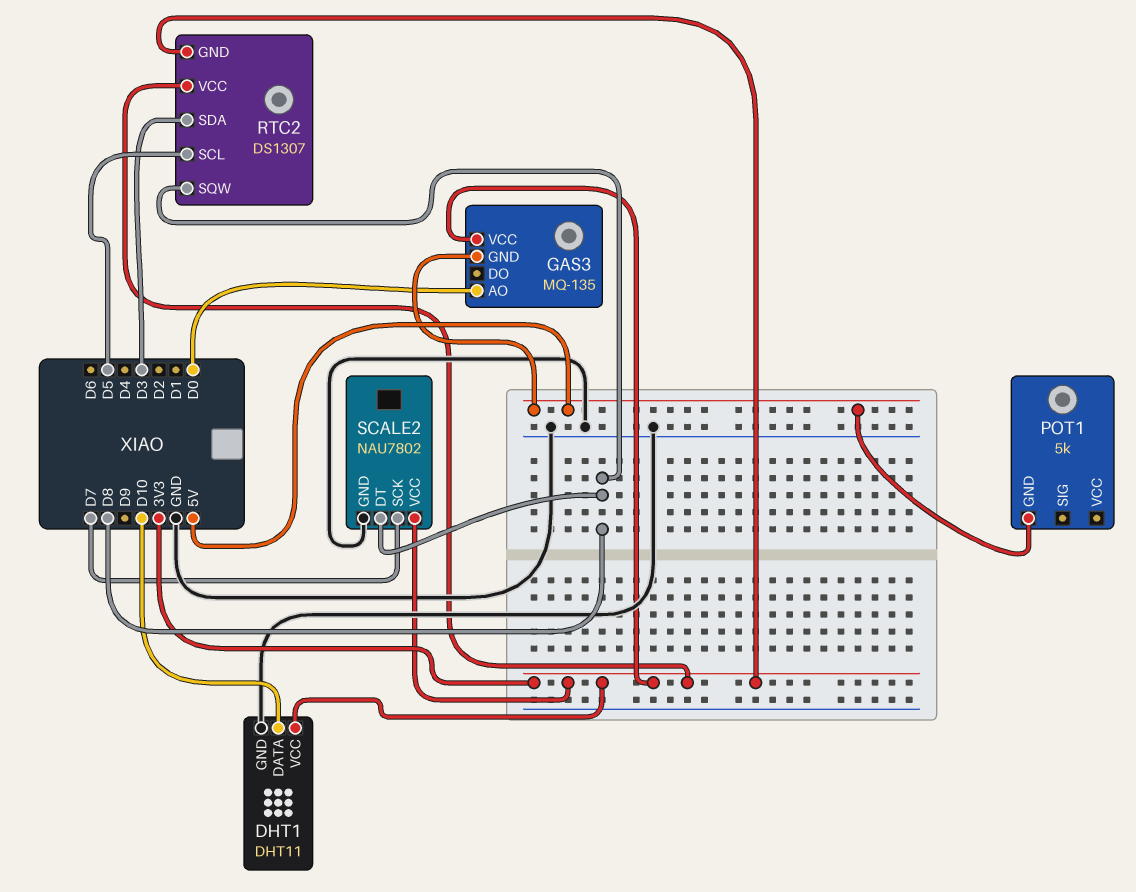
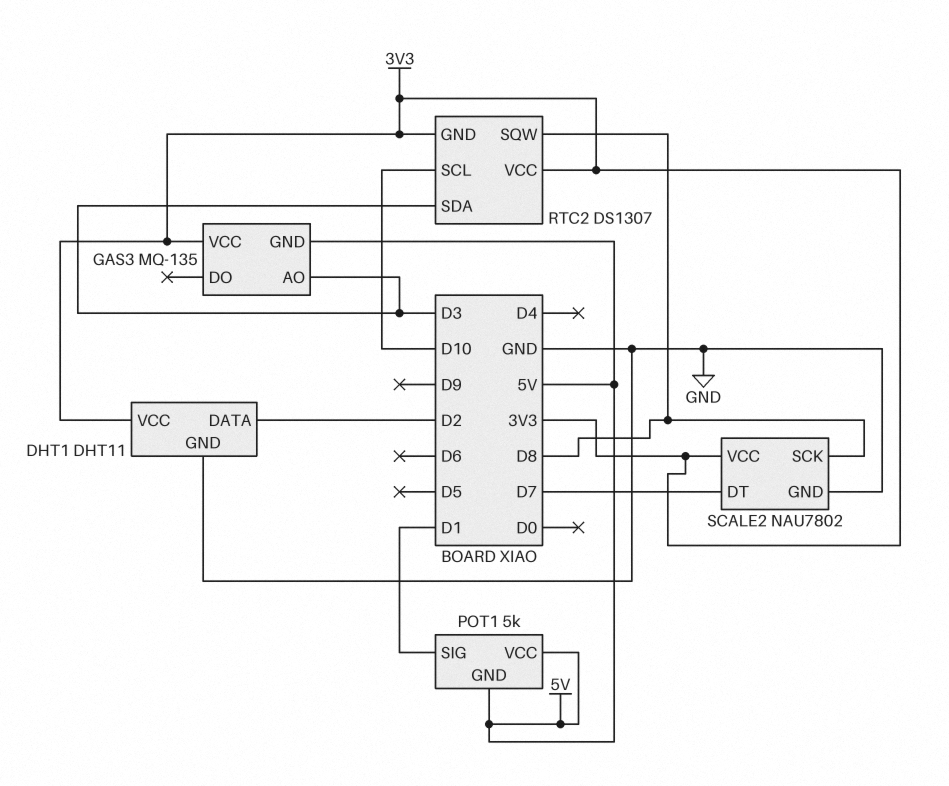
DHT1 pin DATA: D10 -> D2
GAS3 pin AO: D0 -> D3
POT1 pin SIG: none -> D1
POT1 pin VCC: none -> 5V
RTC2 pin SCL: D5 -> D10
SCALE2 pin DT: D8 -> D7
SCALE2 pin SCK: D7 -> D8

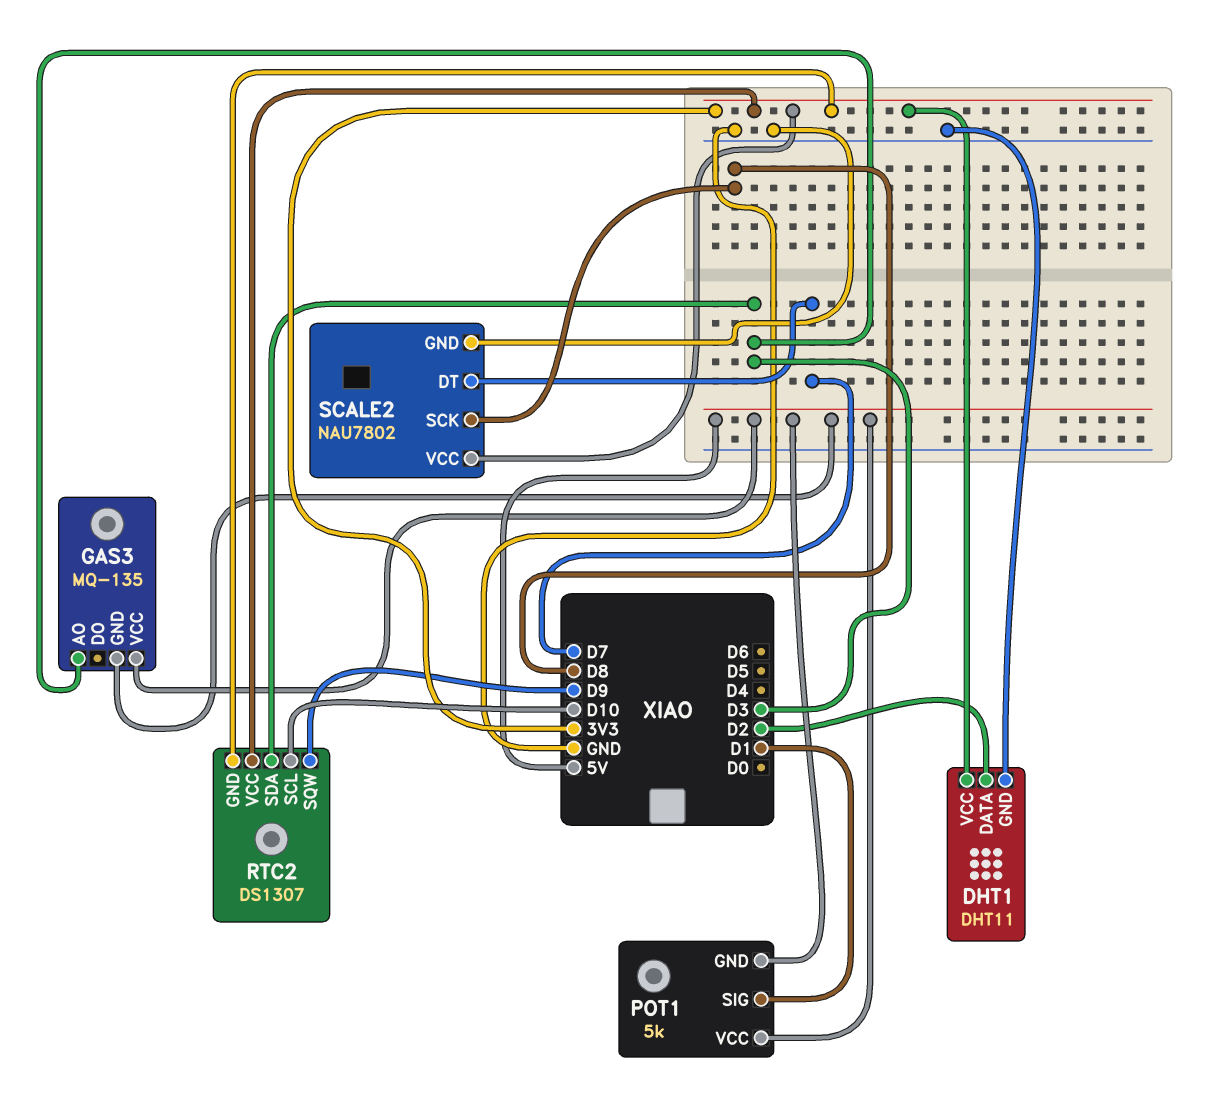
GAS3 pin VCC: 3V3 -> 5V
RTC2 pin SQW: D8 -> D9

